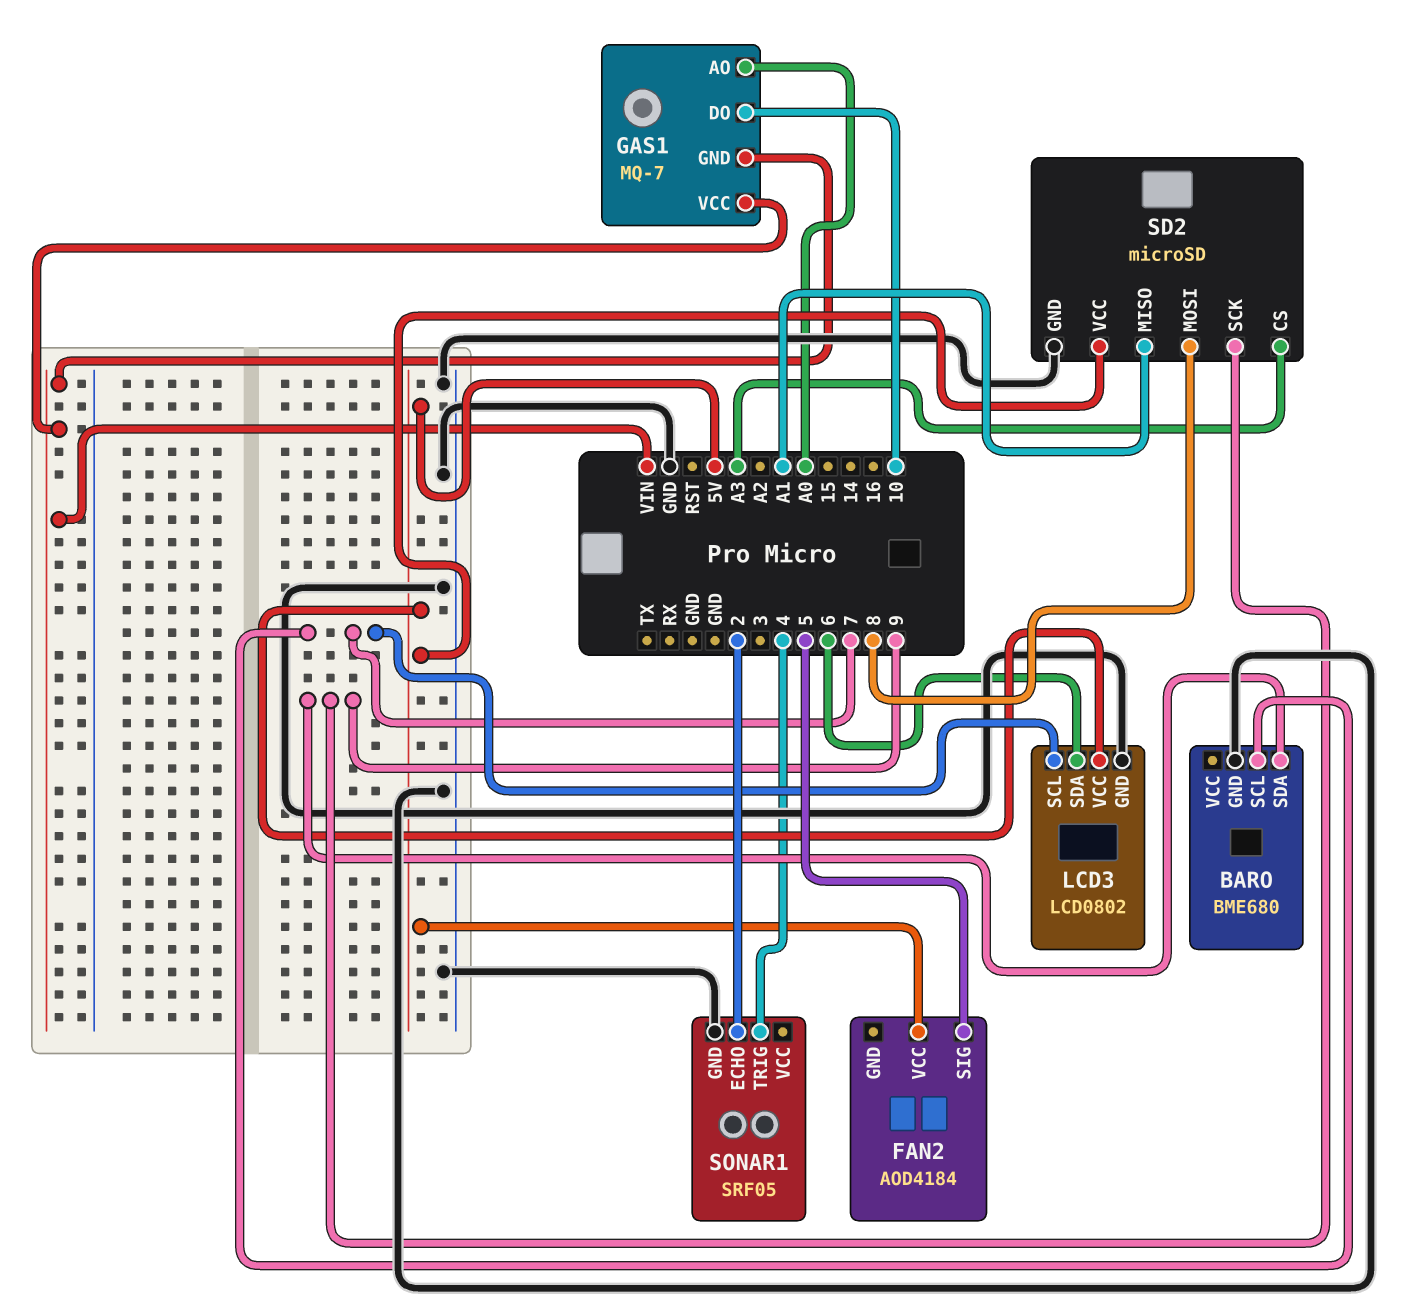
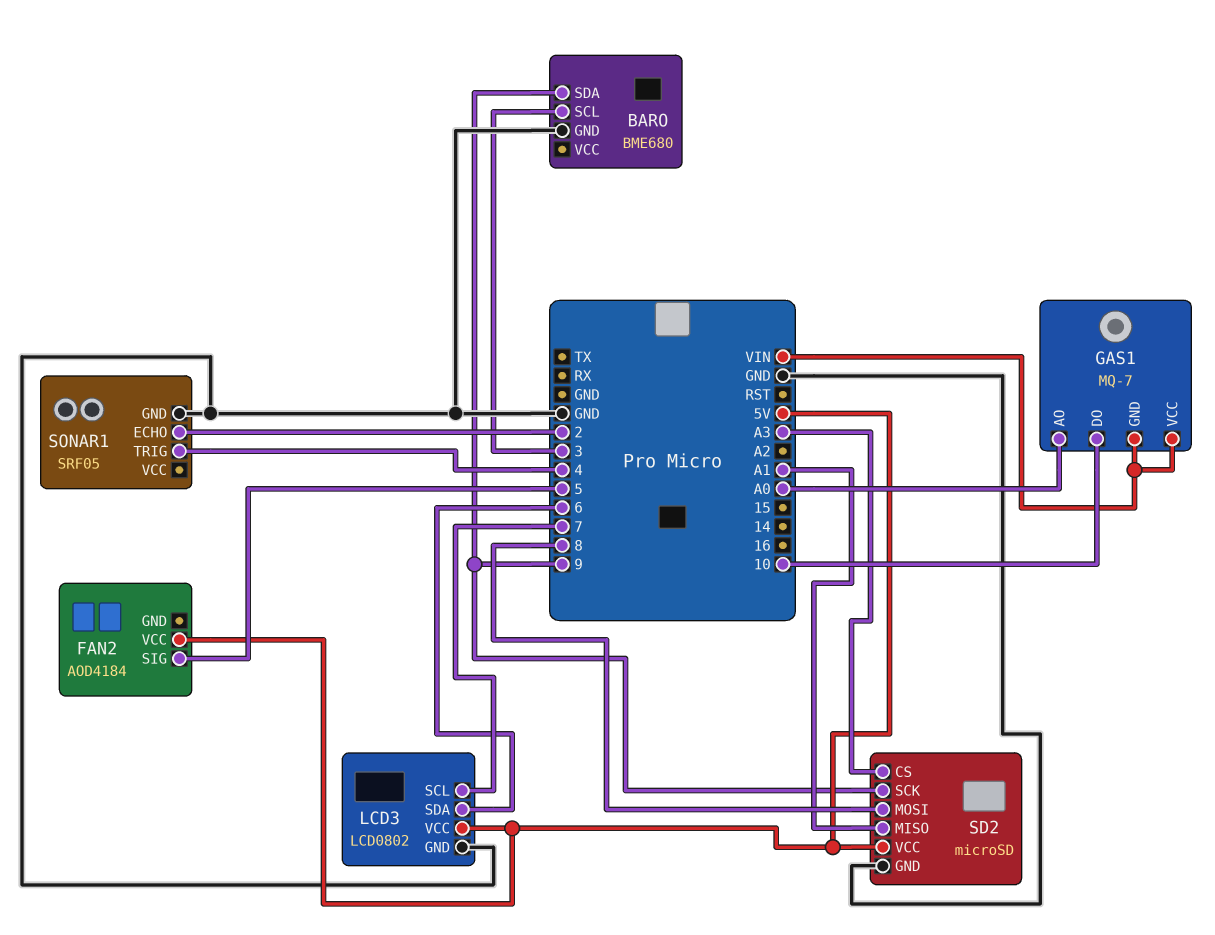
BARO pin SCL: 7 -> 3

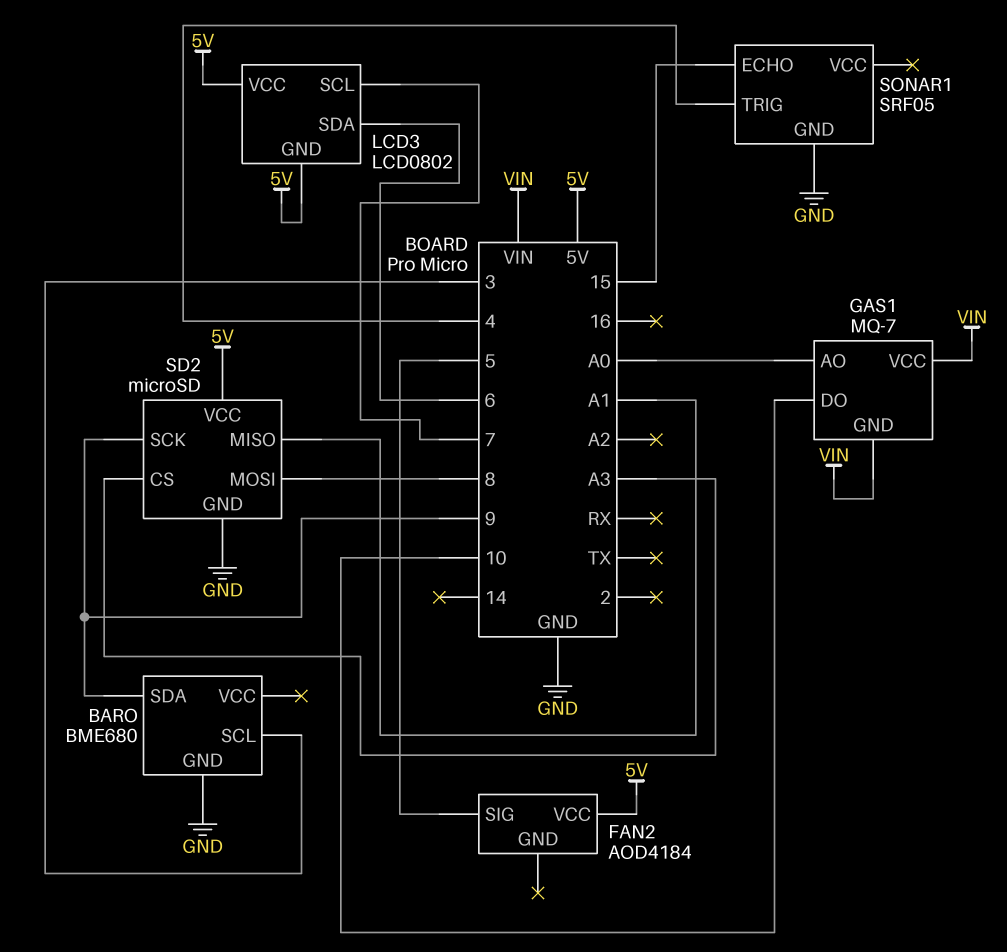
LCD3 pin GND: GND -> 5V
SONAR1 pin ECHO: 2 -> 15

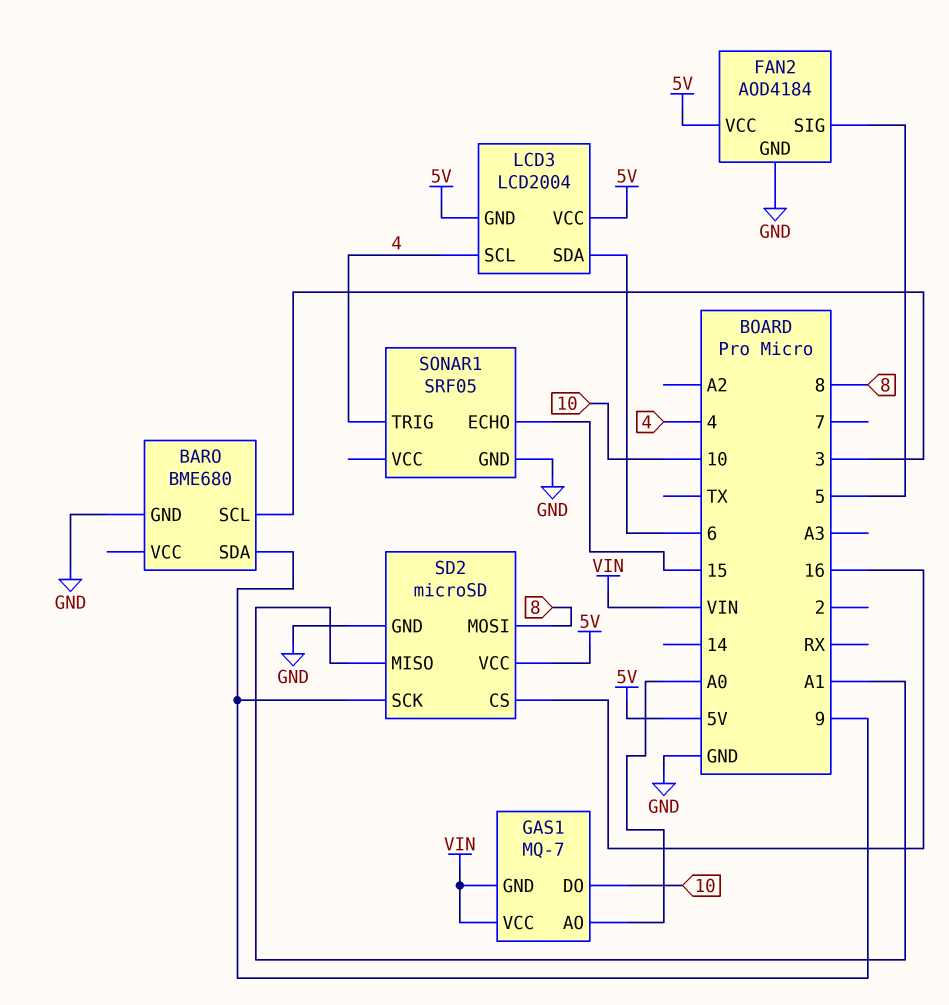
FAN2 pin GND: none -> GND
LCD3: LCD0802 -> LCD2004
LCD3 pin SCL: 7 -> 4
SD2 pin CS: A3 -> 16

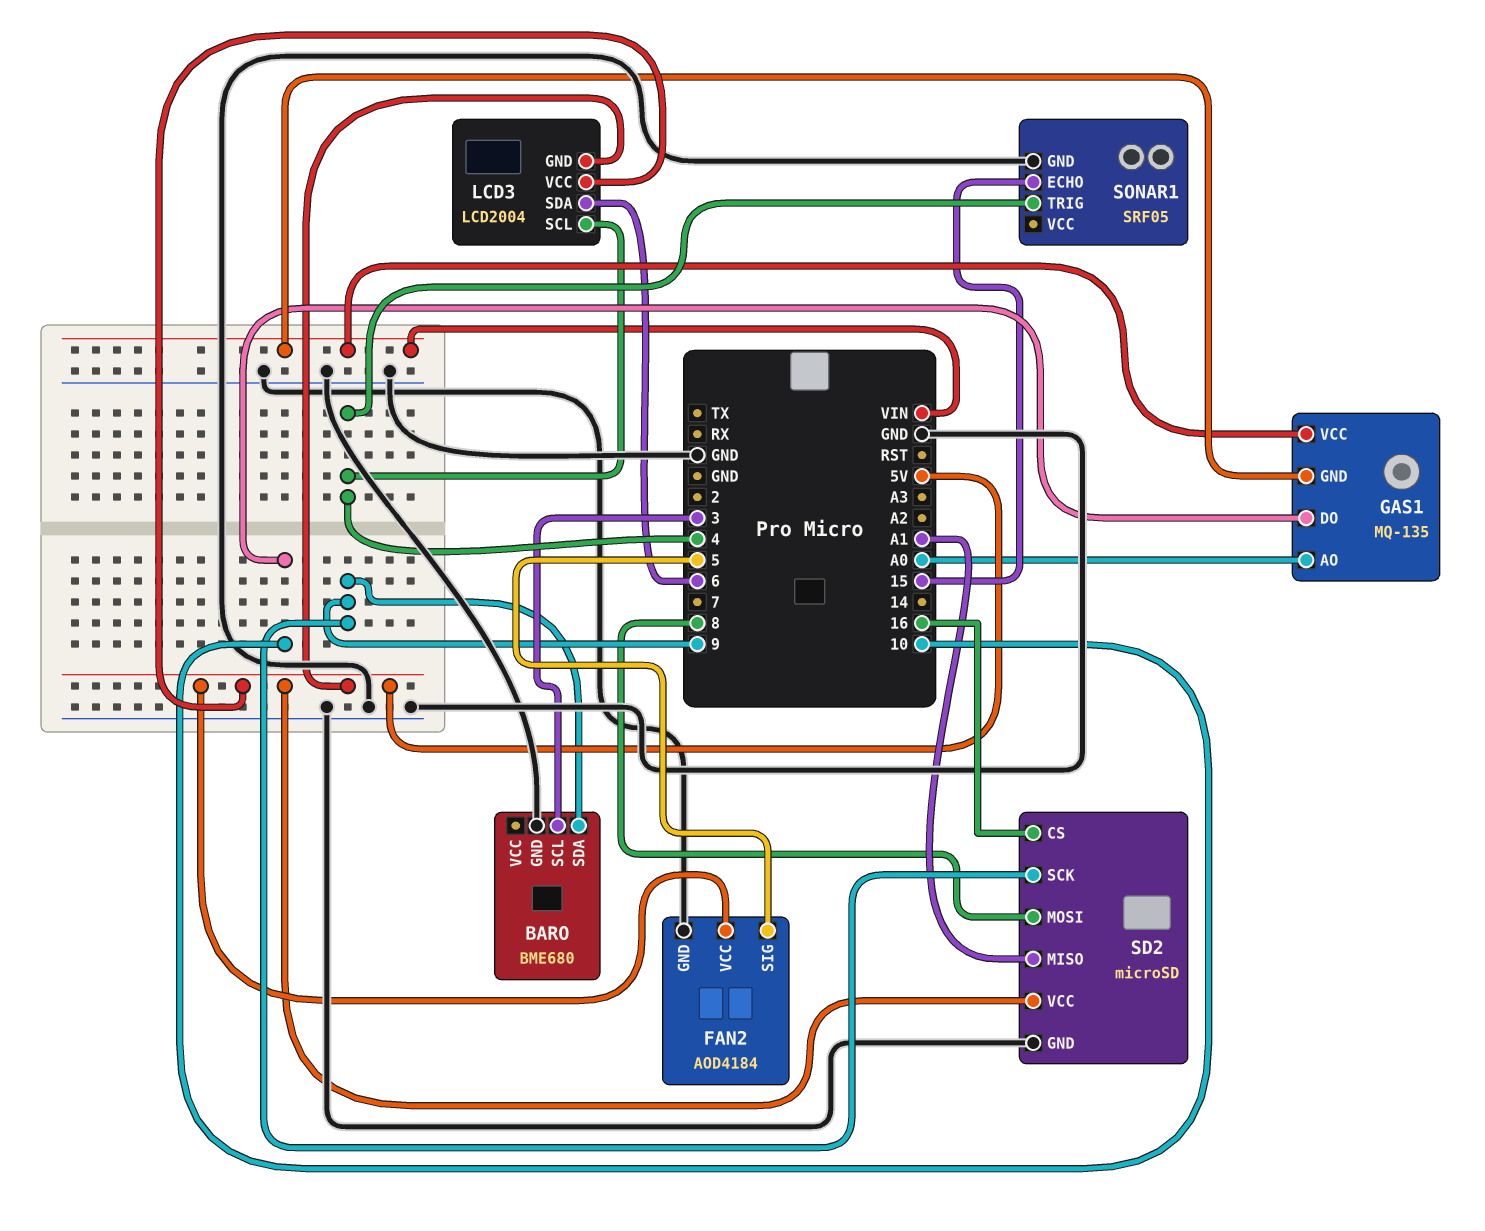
GAS1: MQ-7 -> MQ-135

